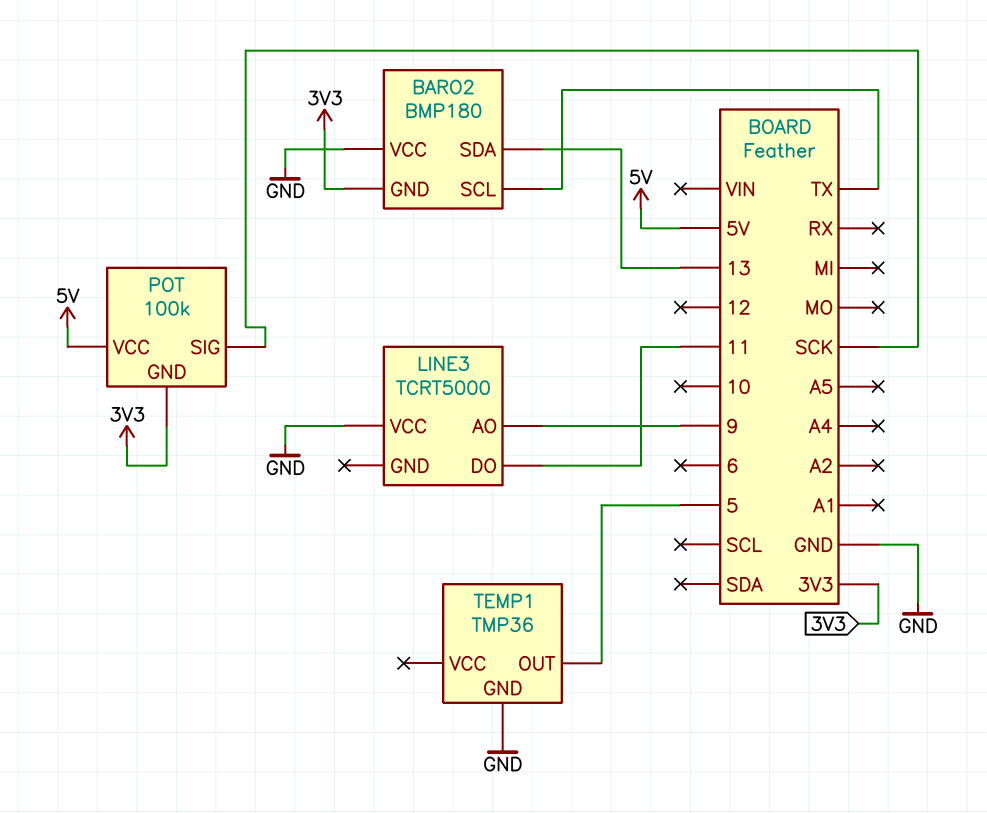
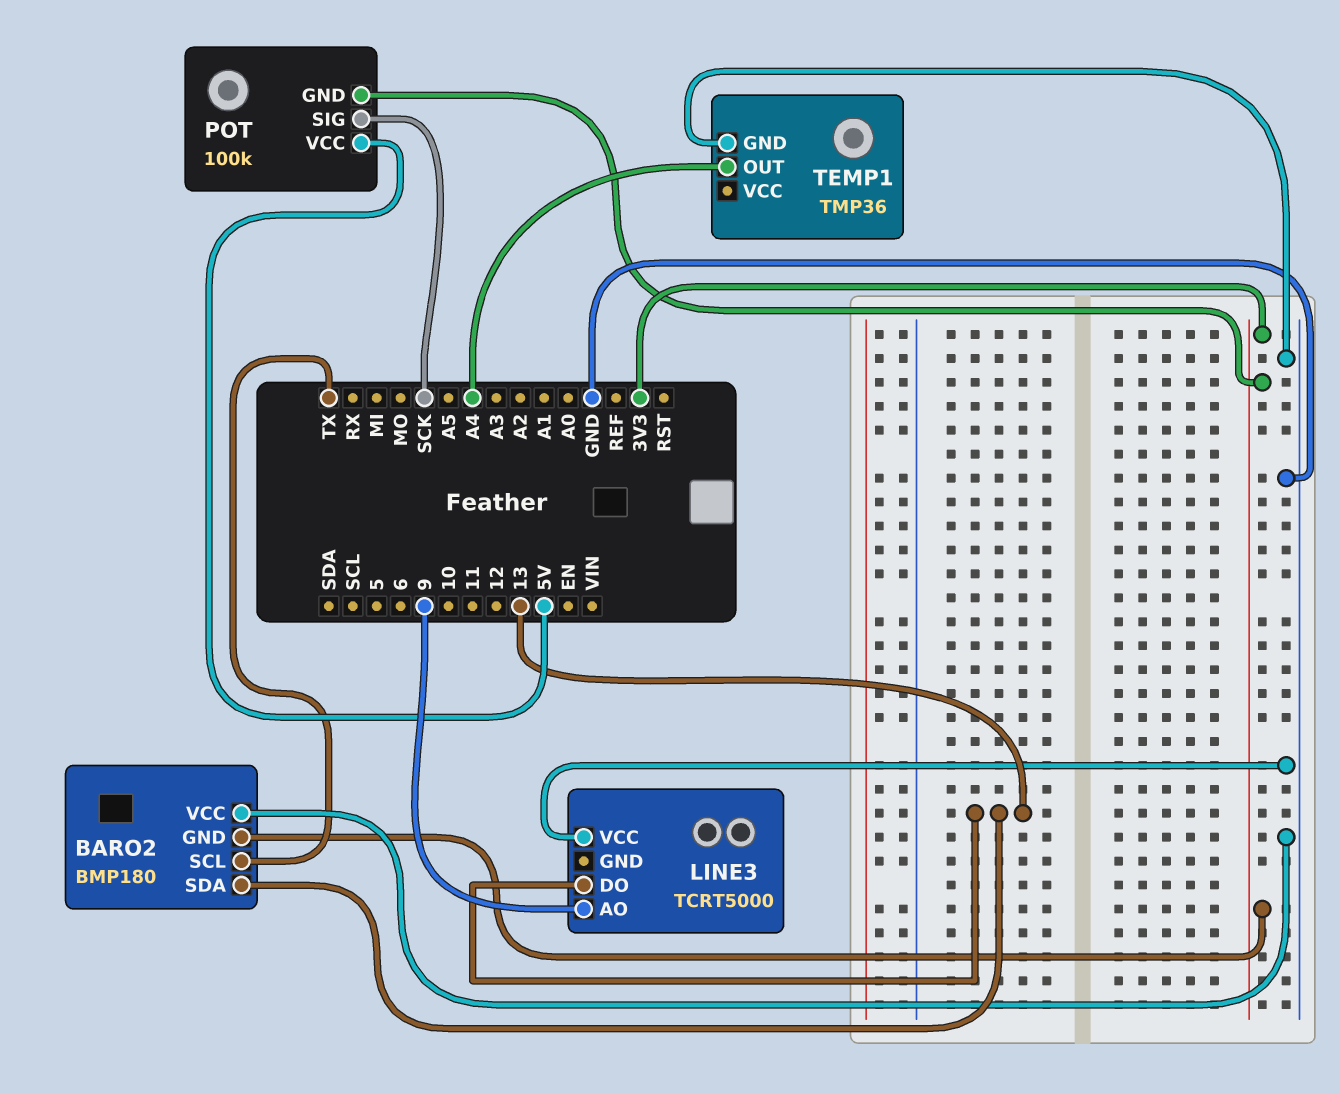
LINE3 pin DO: 11 -> 13
TEMP1 pin OUT: 5 -> A4

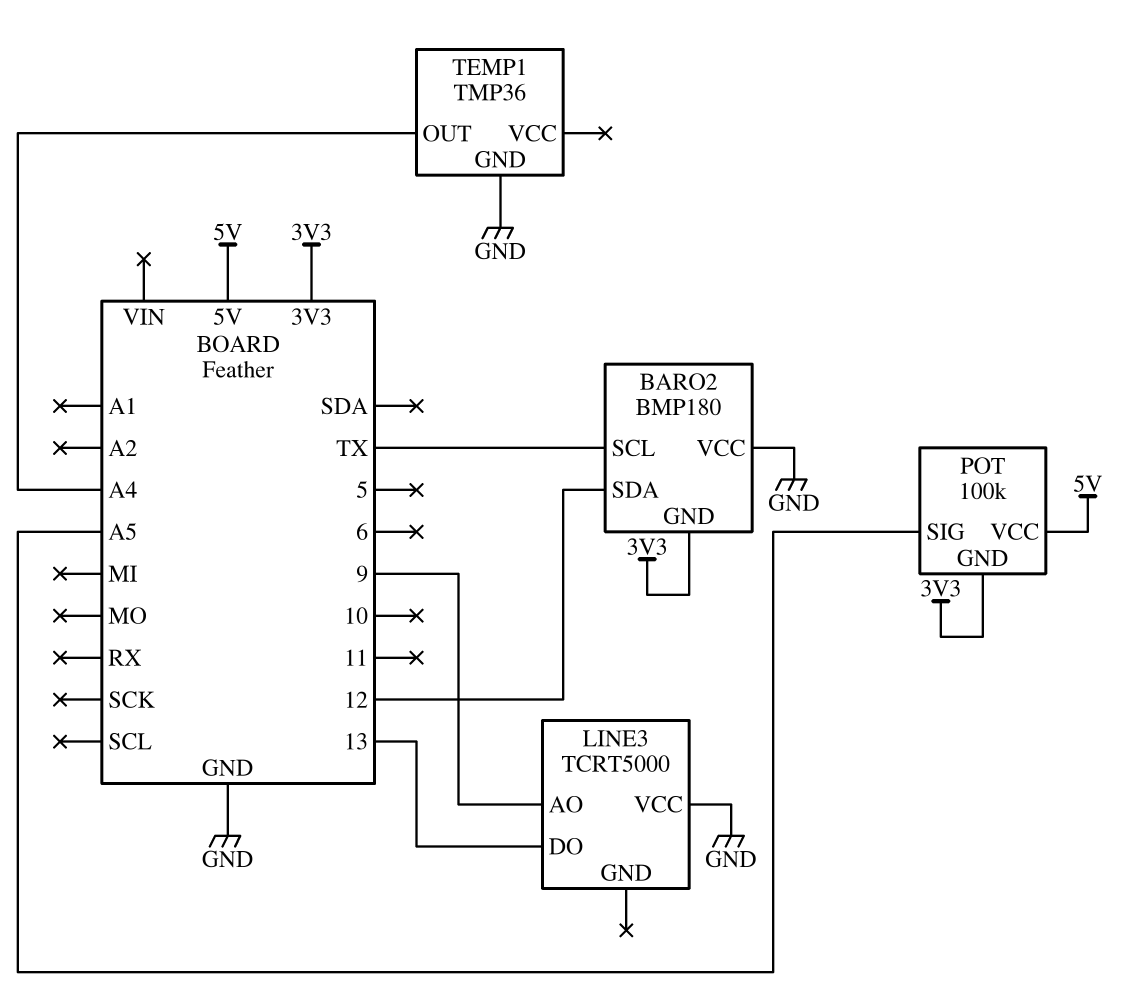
BARO2 pin SDA: 13 -> 12
POT pin SIG: SCK -> A5

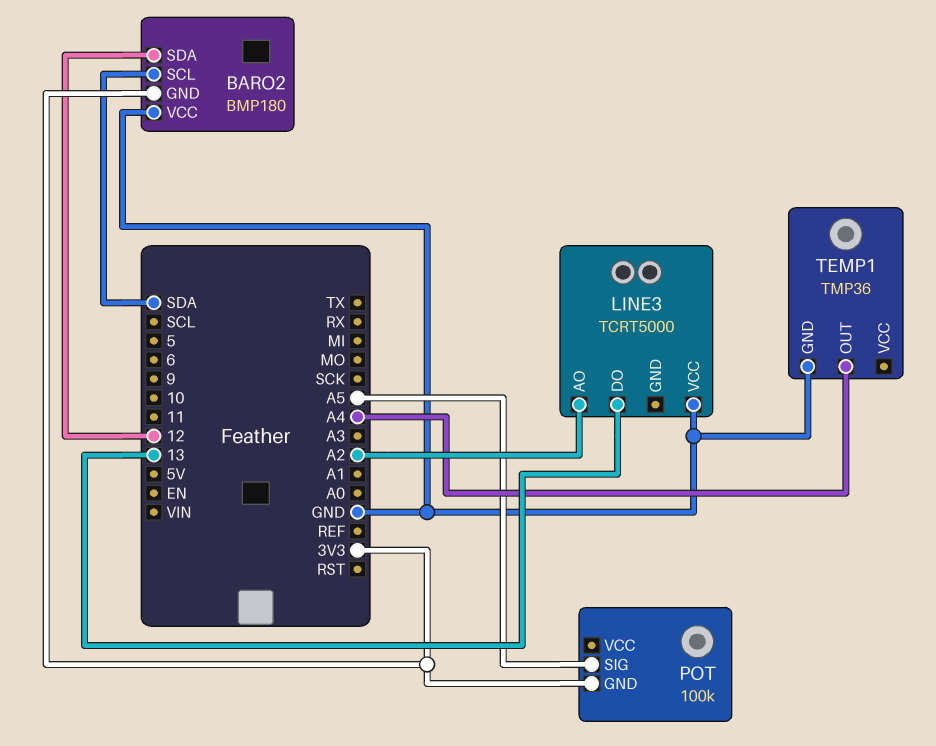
BARO2 pin SCL: TX -> SDA
LINE3 pin AO: 9 -> A2
POT pin VCC: 5V -> none

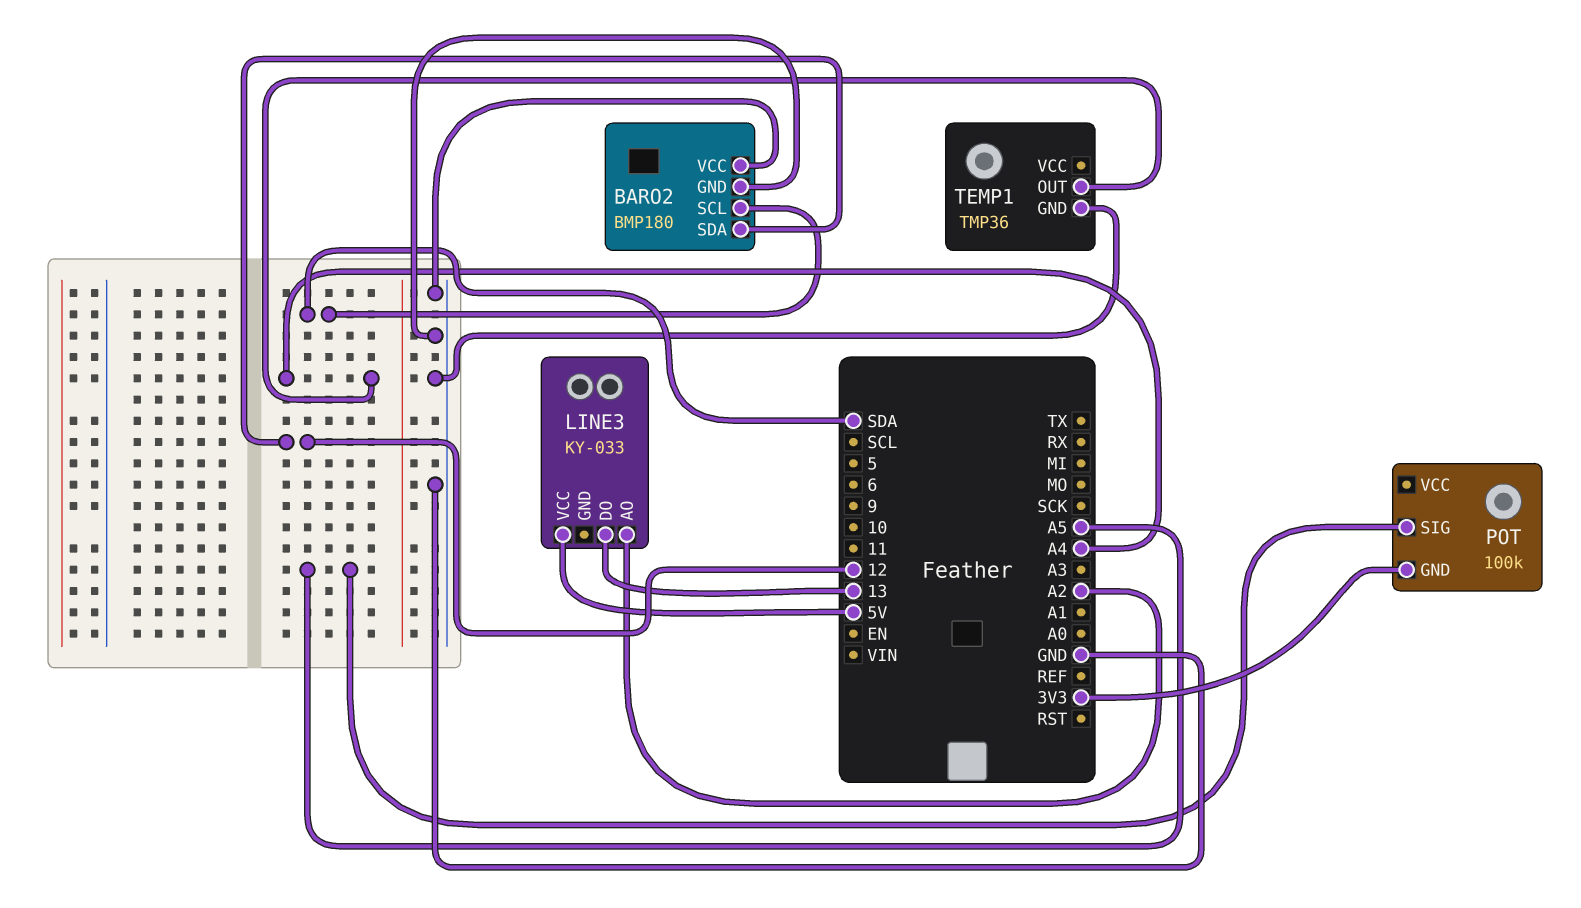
BARO2 pin GND: 3V3 -> GND
LINE3: TCRT5000 -> KY-033
LINE3 pin VCC: GND -> 5V

